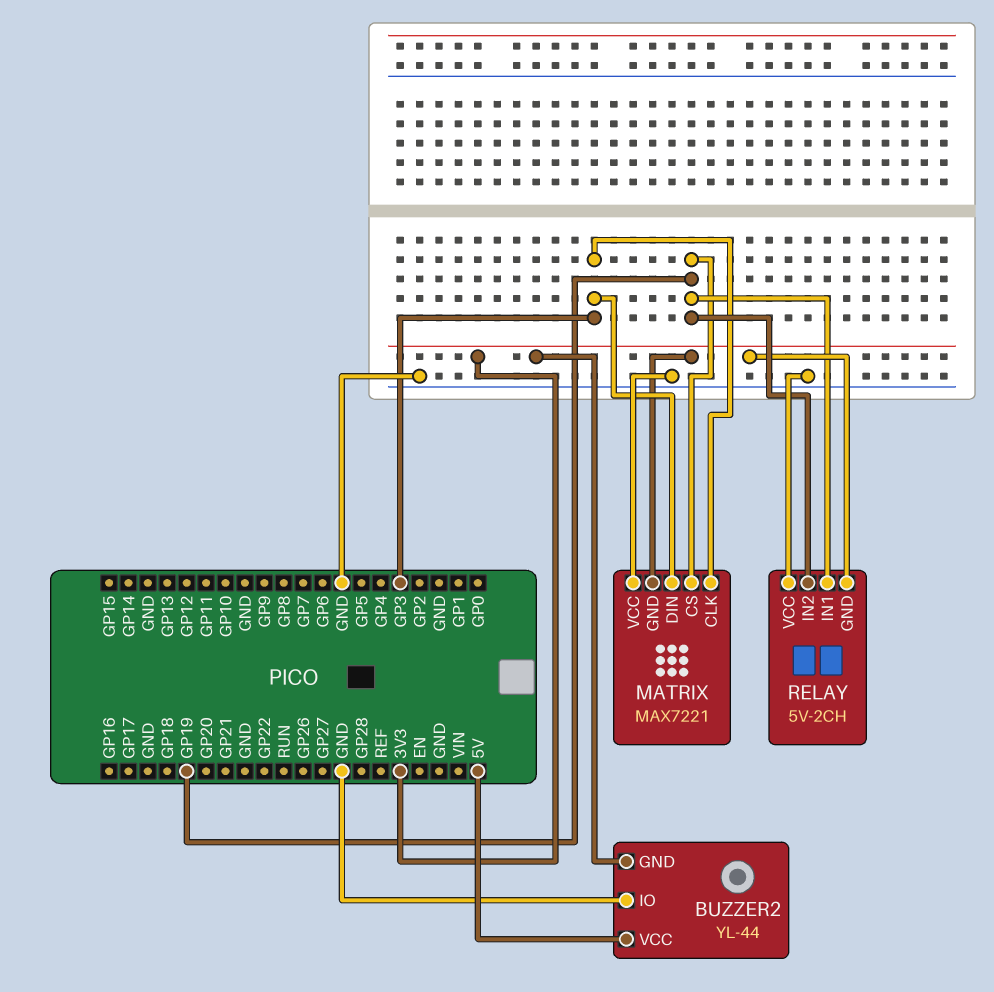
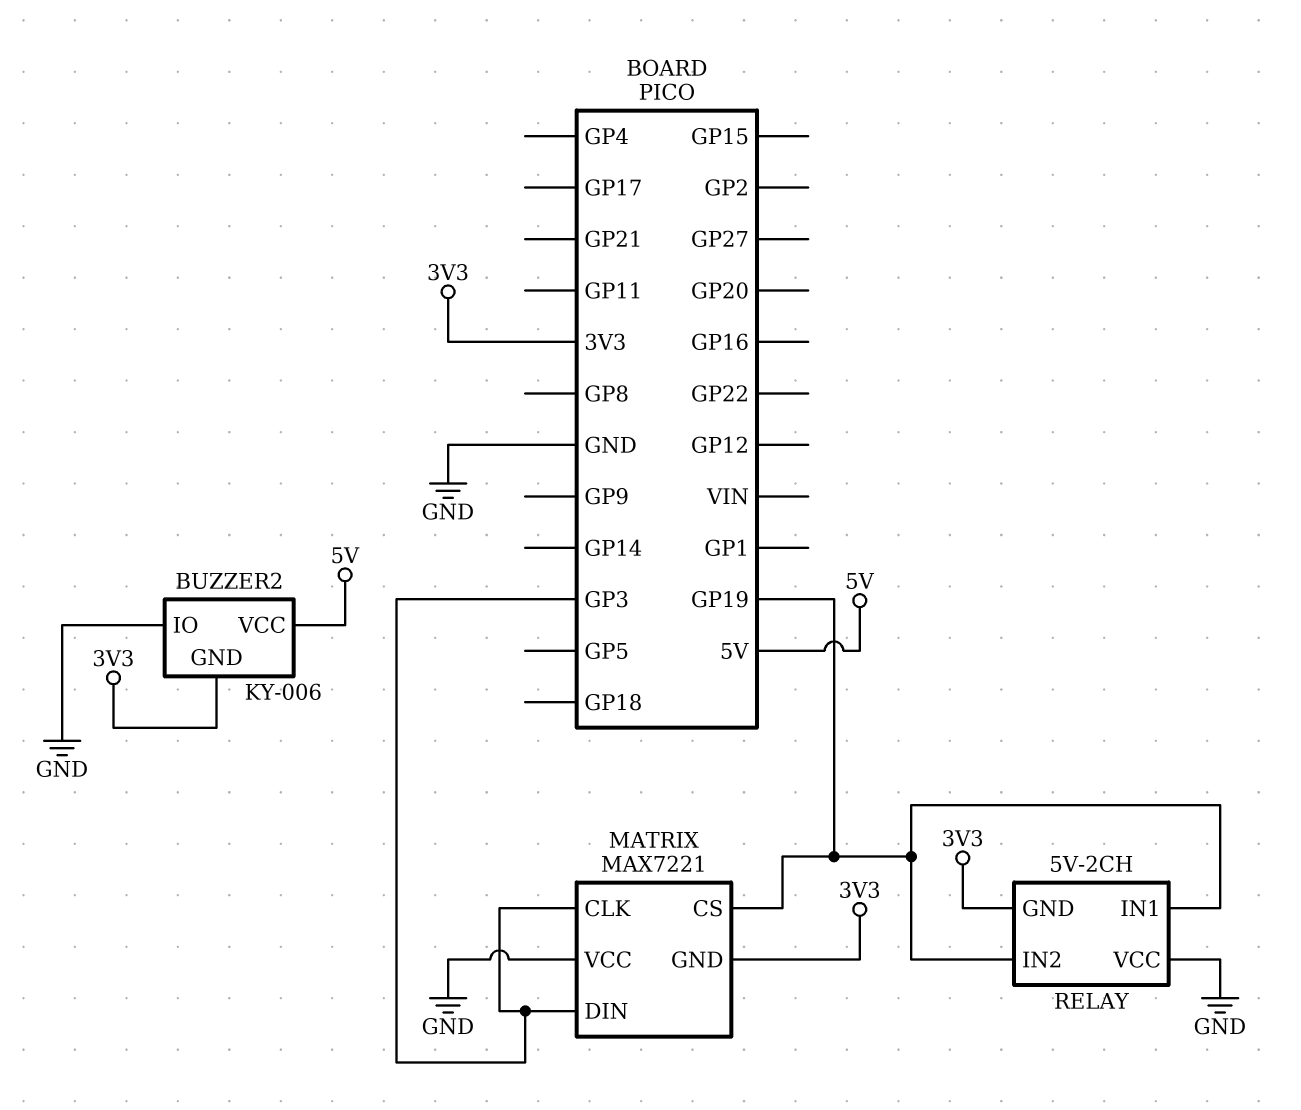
BUZZER2: YL-44 -> KY-006

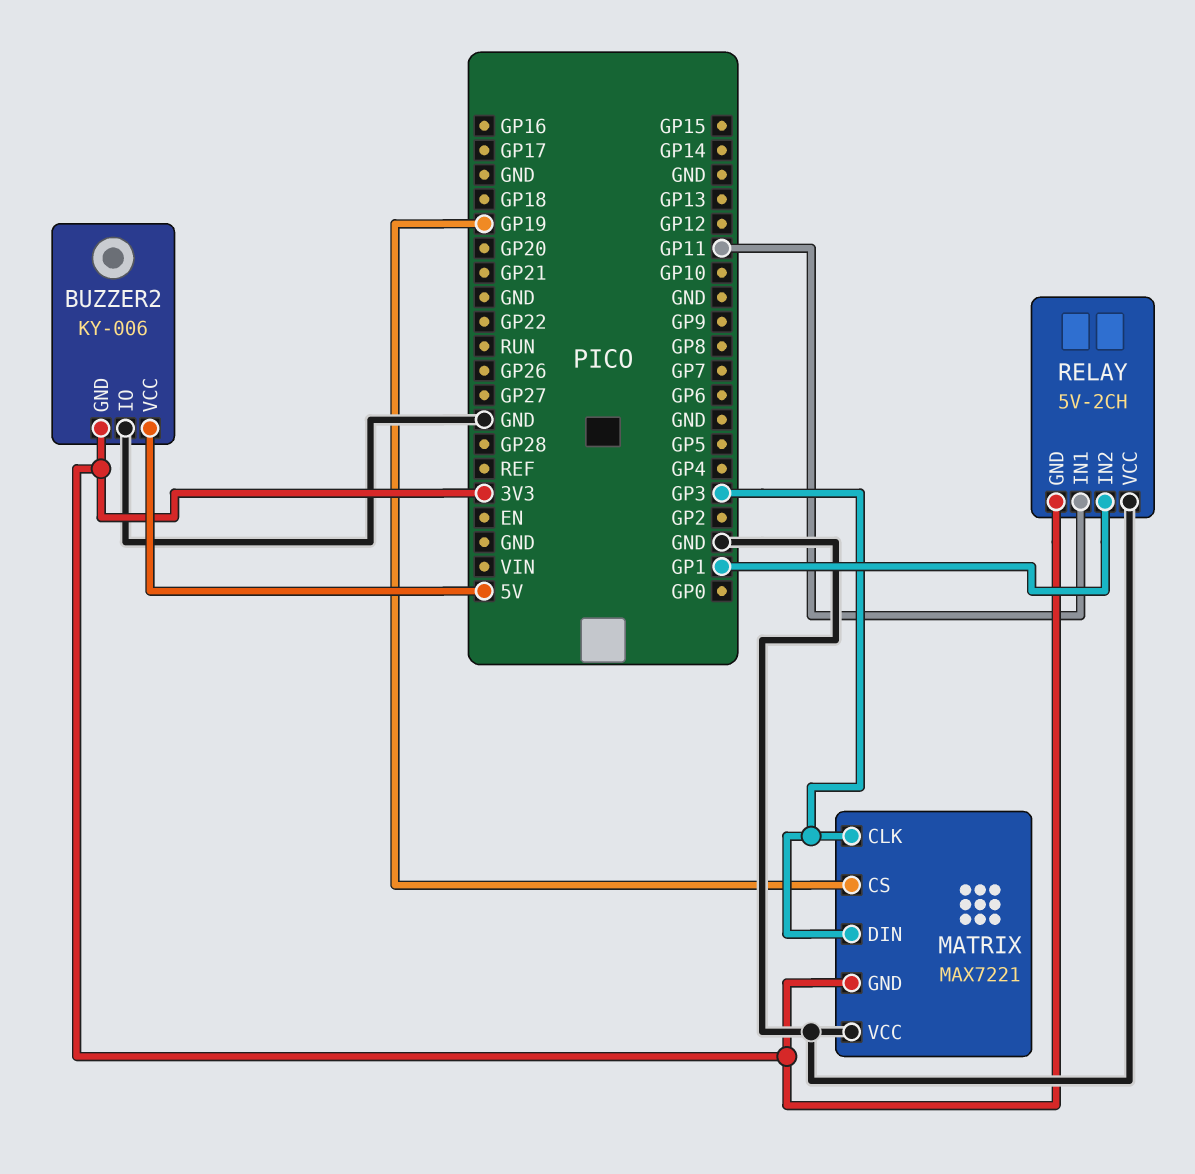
RELAY pin IN1: GP19 -> GP11
RELAY pin IN2: GP19 -> GP1

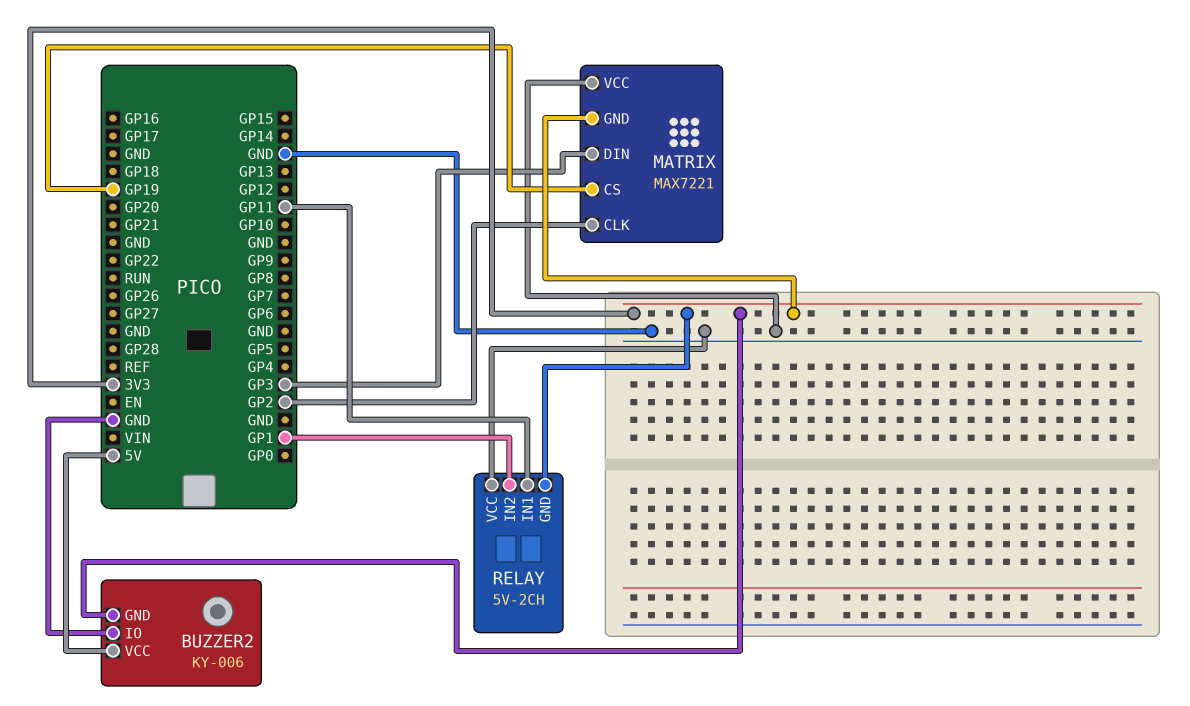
MATRIX pin CLK: GP3 -> GP2

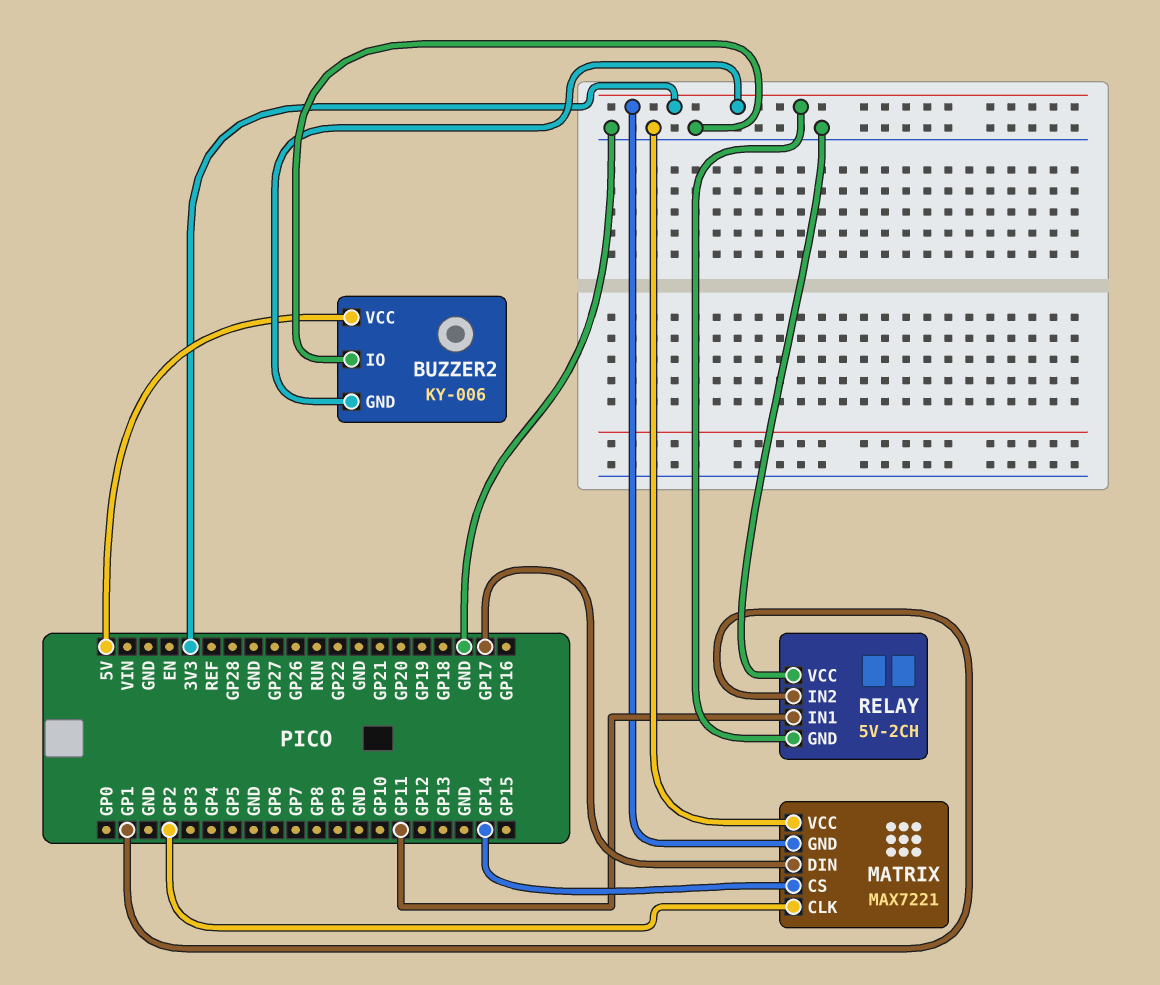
MATRIX pin CS: GP19 -> GP14
MATRIX pin DIN: GP3 -> GP17

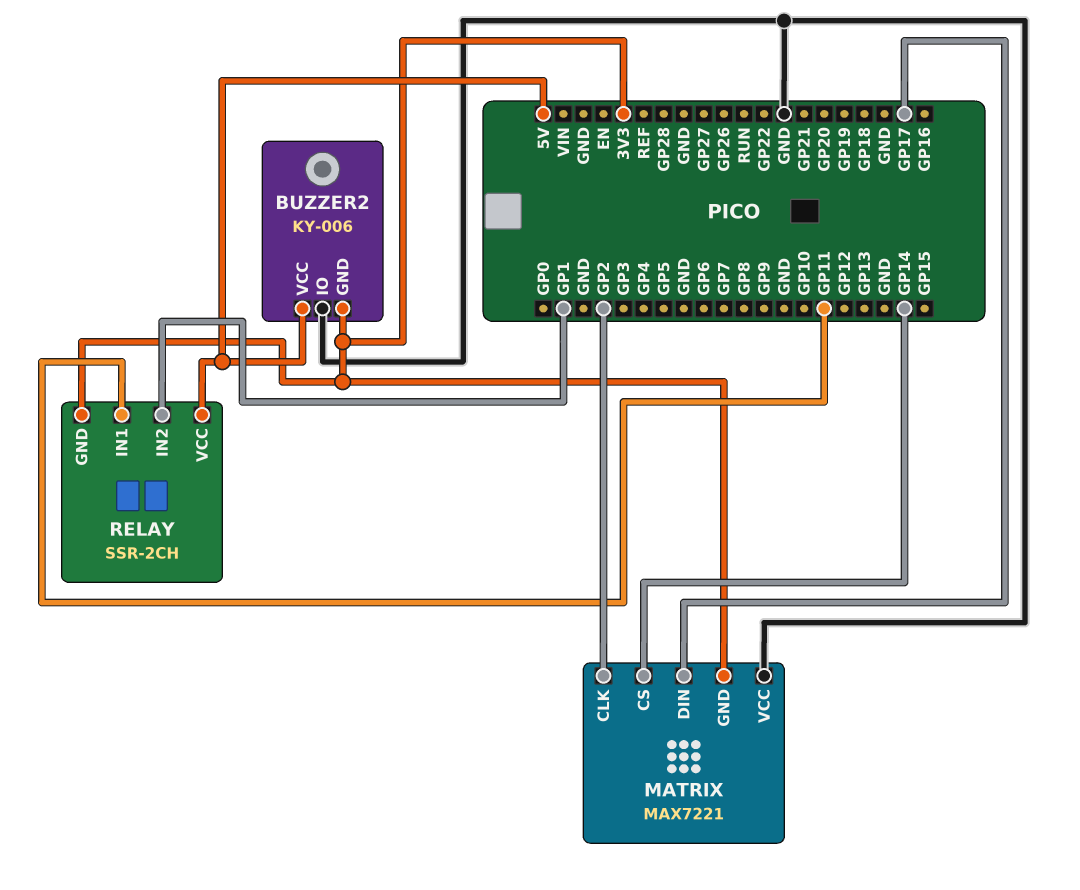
RELAY: 5V-2CH -> SSR-2CH
RELAY pin VCC: GND -> 5V

